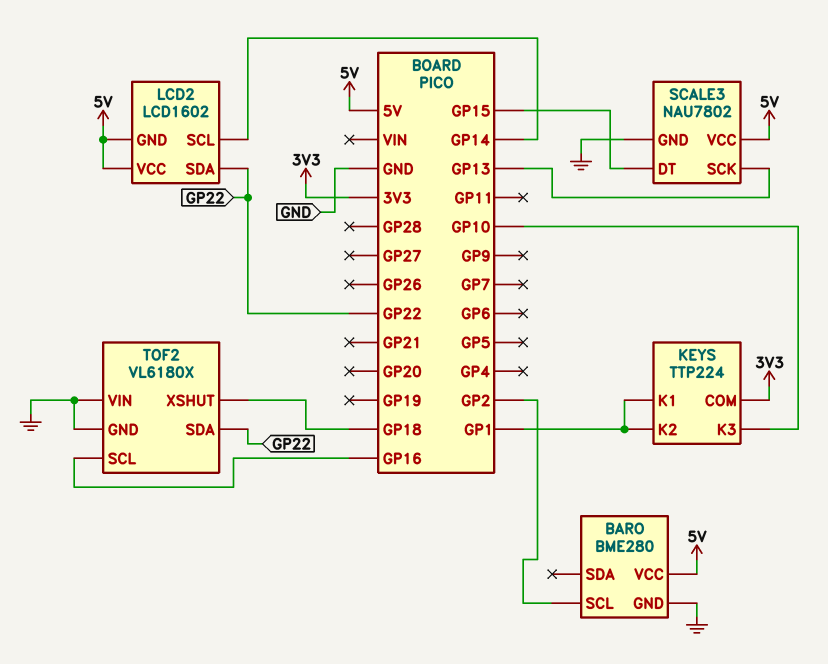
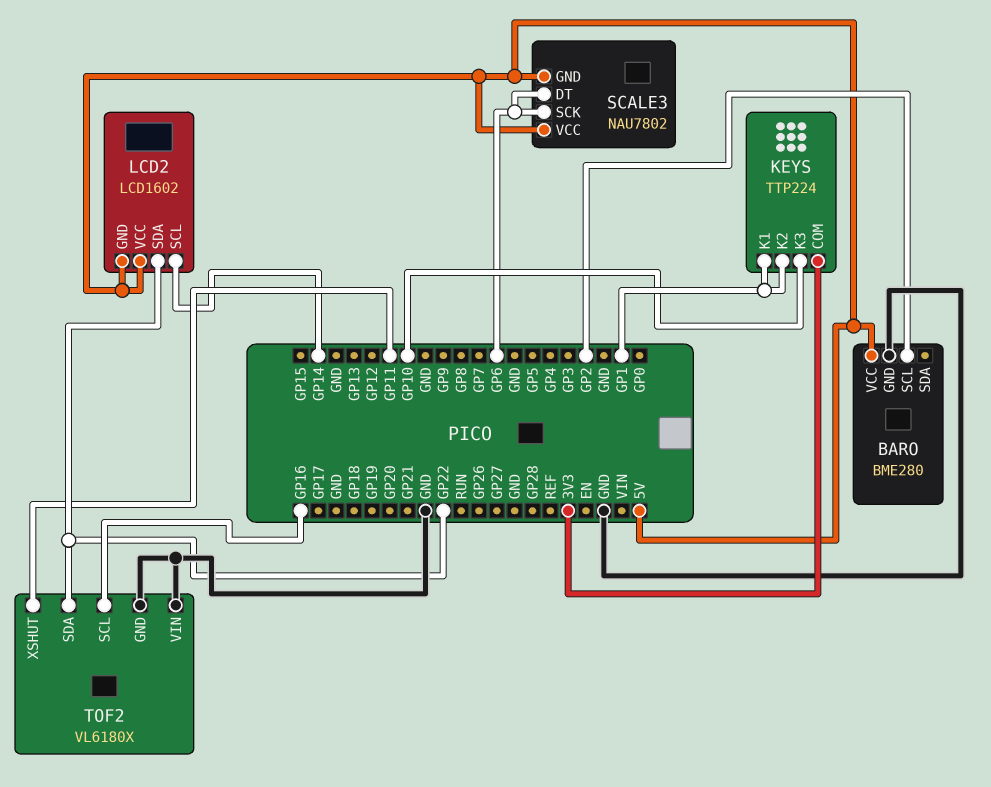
SCALE3 pin DT: GP15 -> GP6
SCALE3 pin GND: GND -> 5V
SCALE3 pin SCK: GP13 -> GP6
TOF2 pin XSHUT: GP18 -> GP11

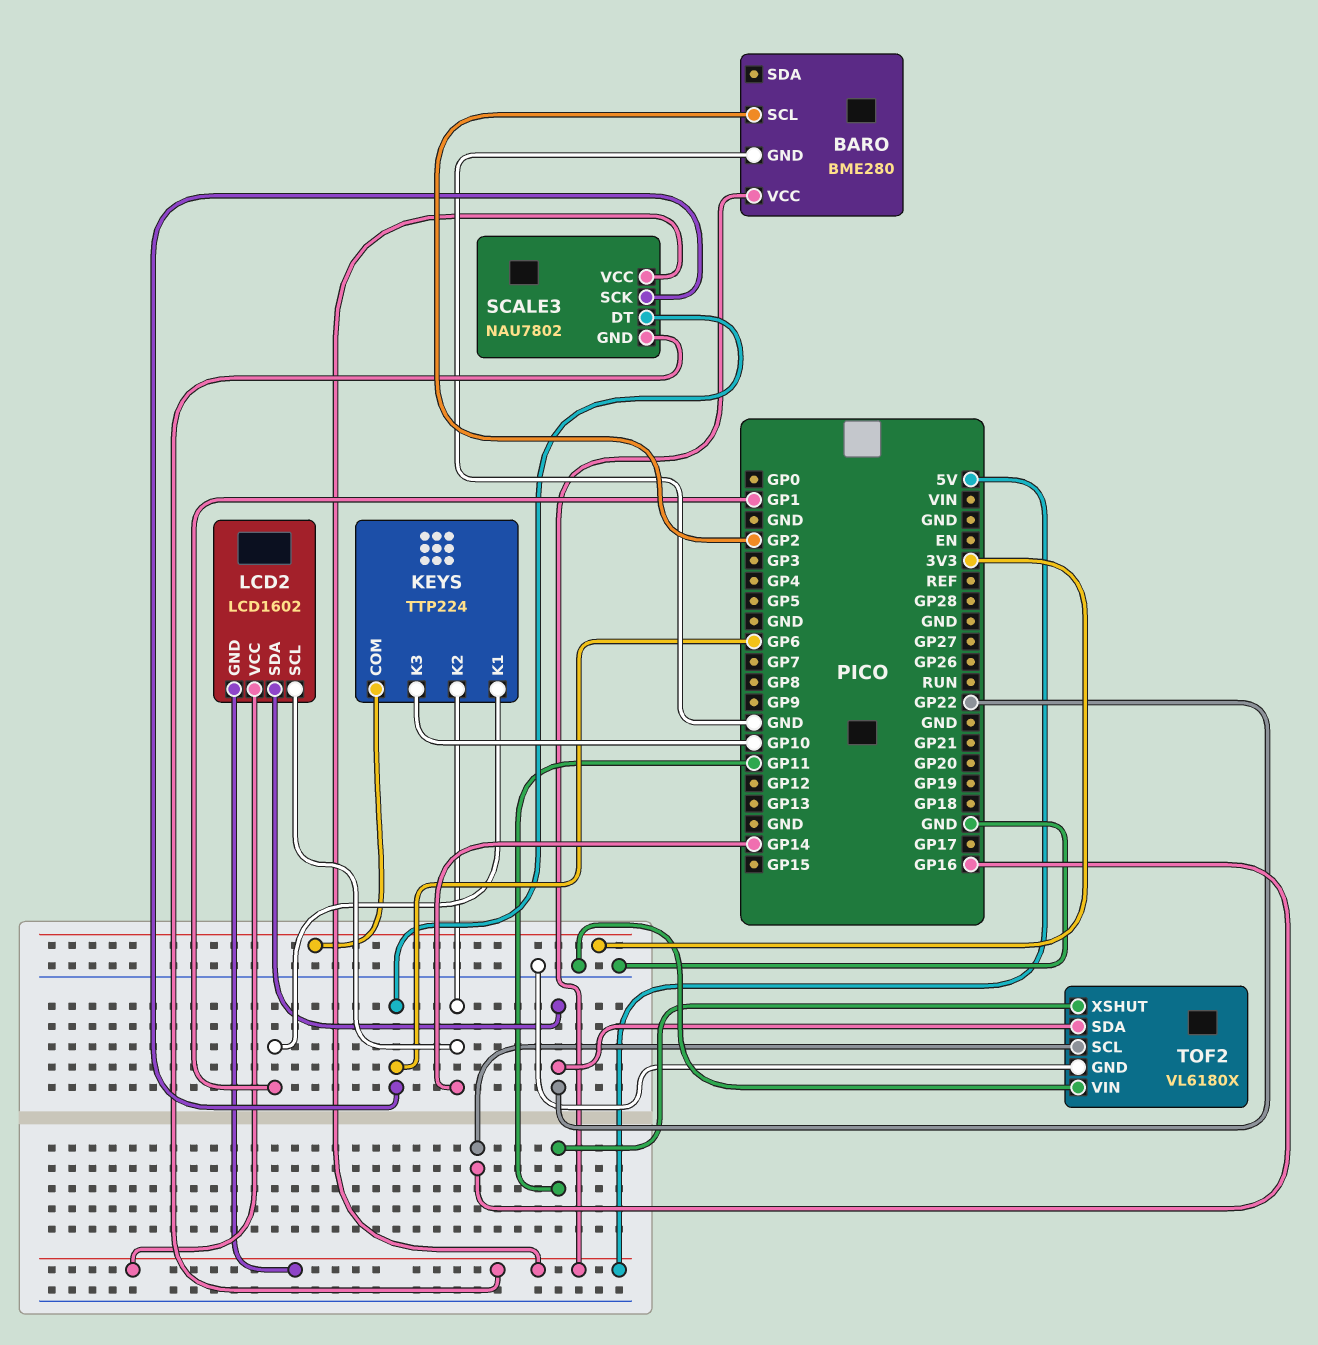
KEYS pin K2: GP1 -> GP14

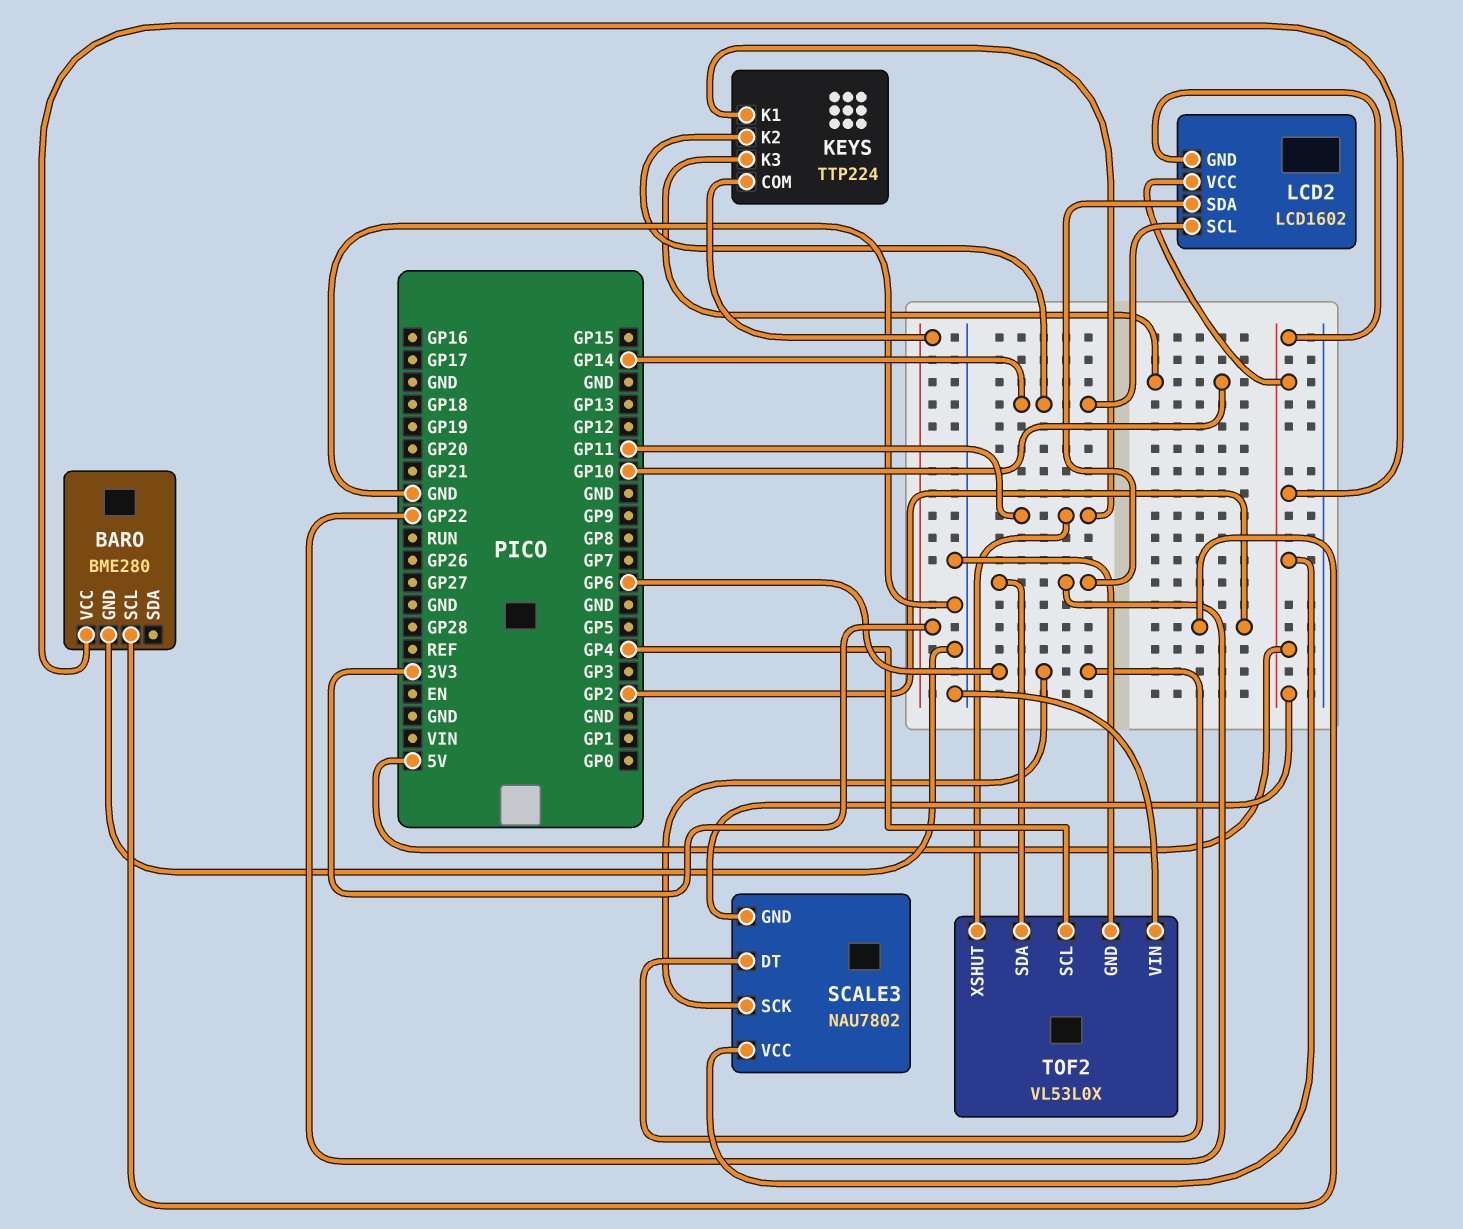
KEYS pin K1: GP1 -> GP11
TOF2: VL6180X -> VL53L0X
TOF2 pin SCL: GP16 -> GP4

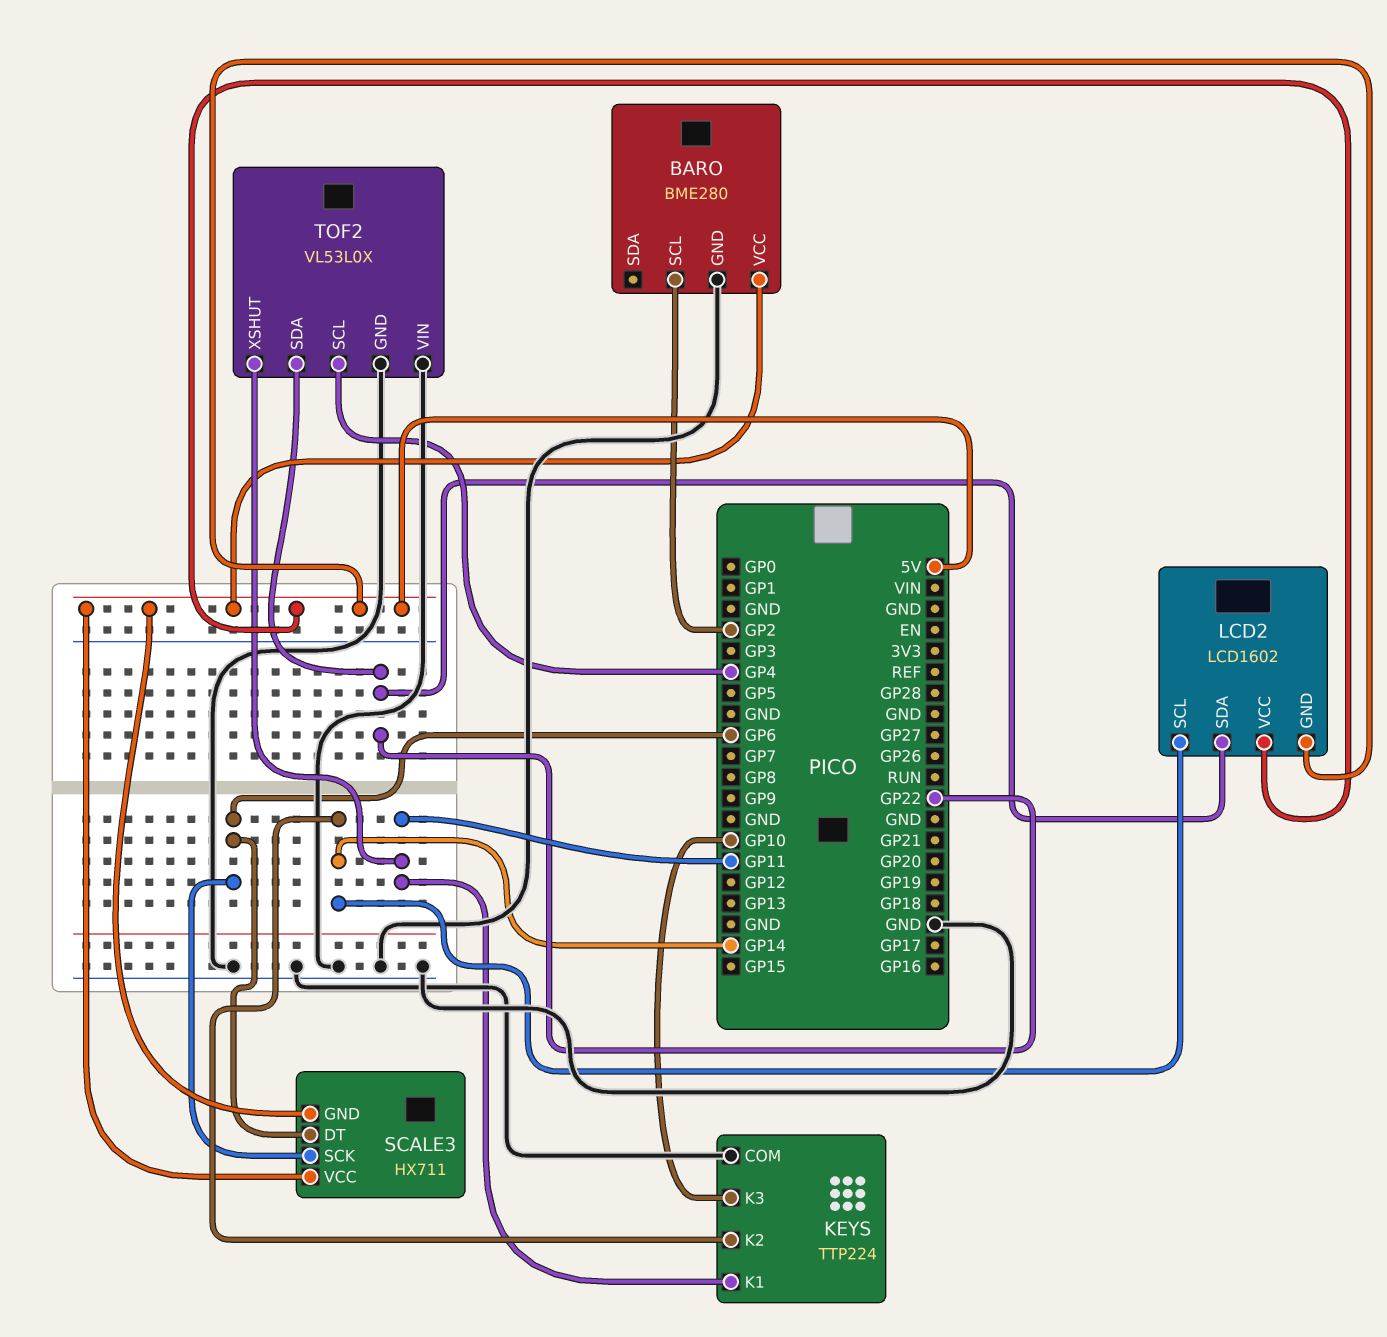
KEYS pin COM: 3V3 -> GND
SCALE3: NAU7802 -> HX711

